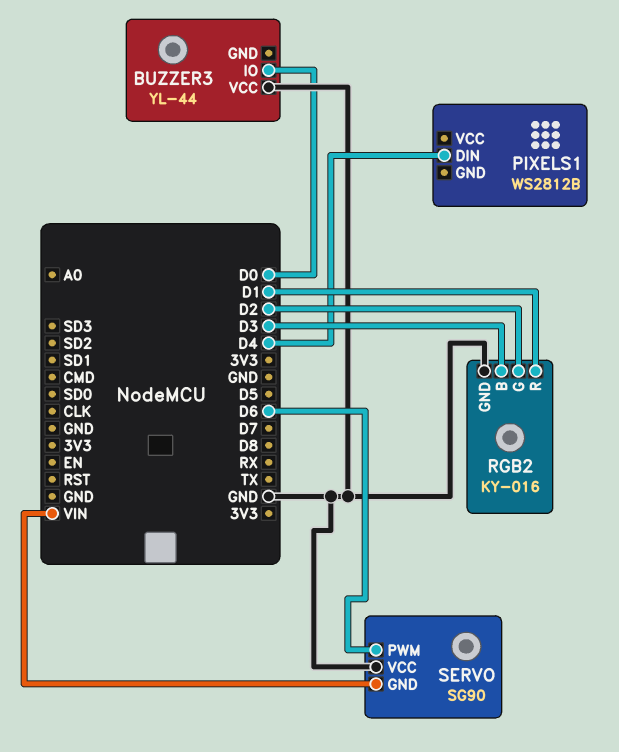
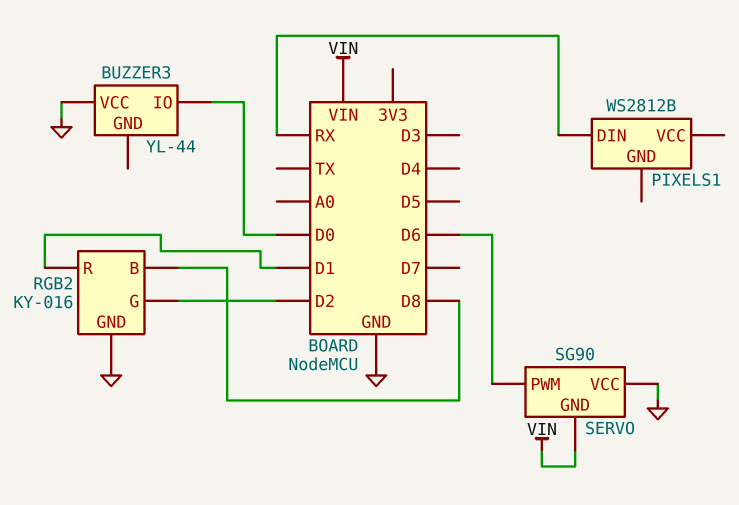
PIXELS1 pin DIN: D4 -> RX
RGB2 pin B: D3 -> D8

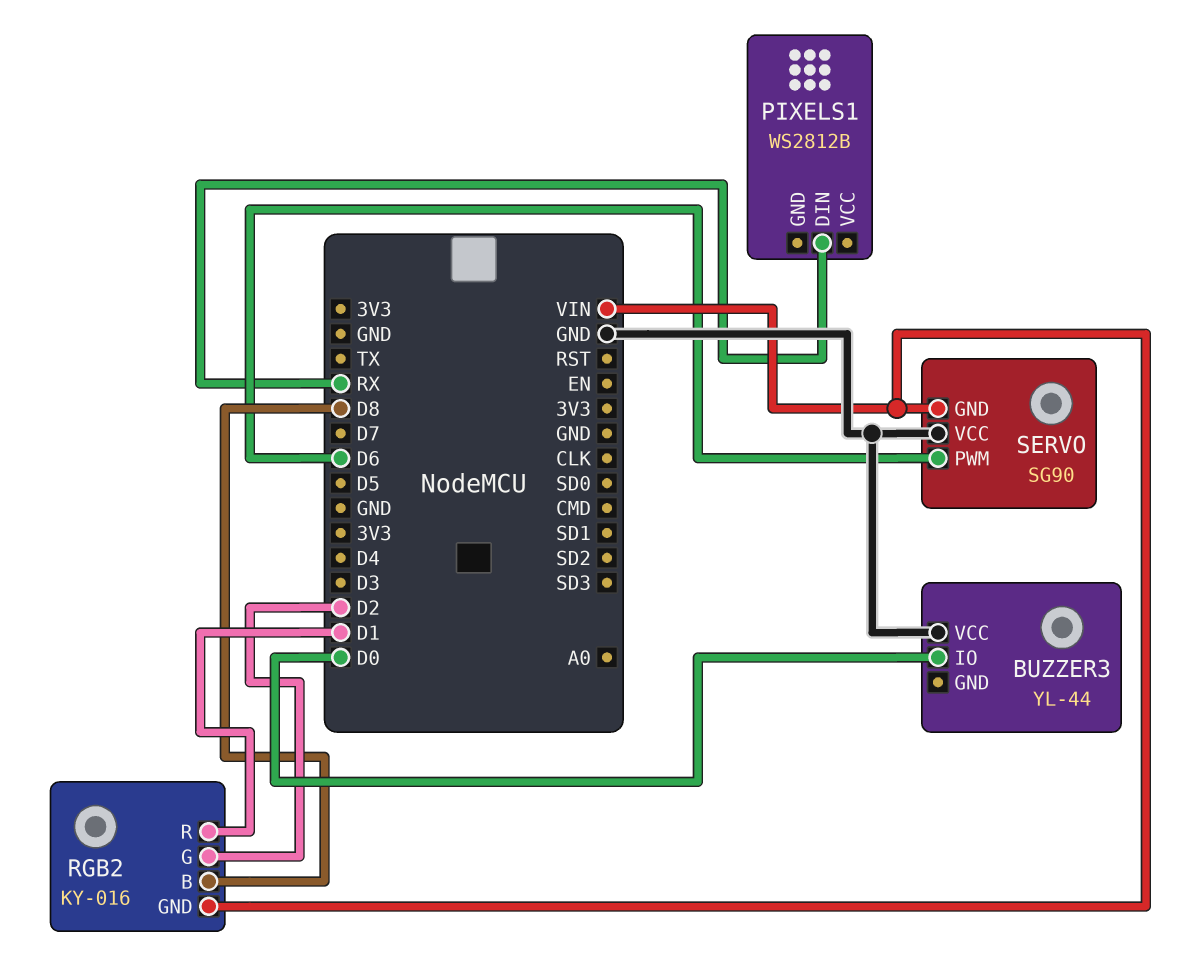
RGB2 pin GND: GND -> VIN

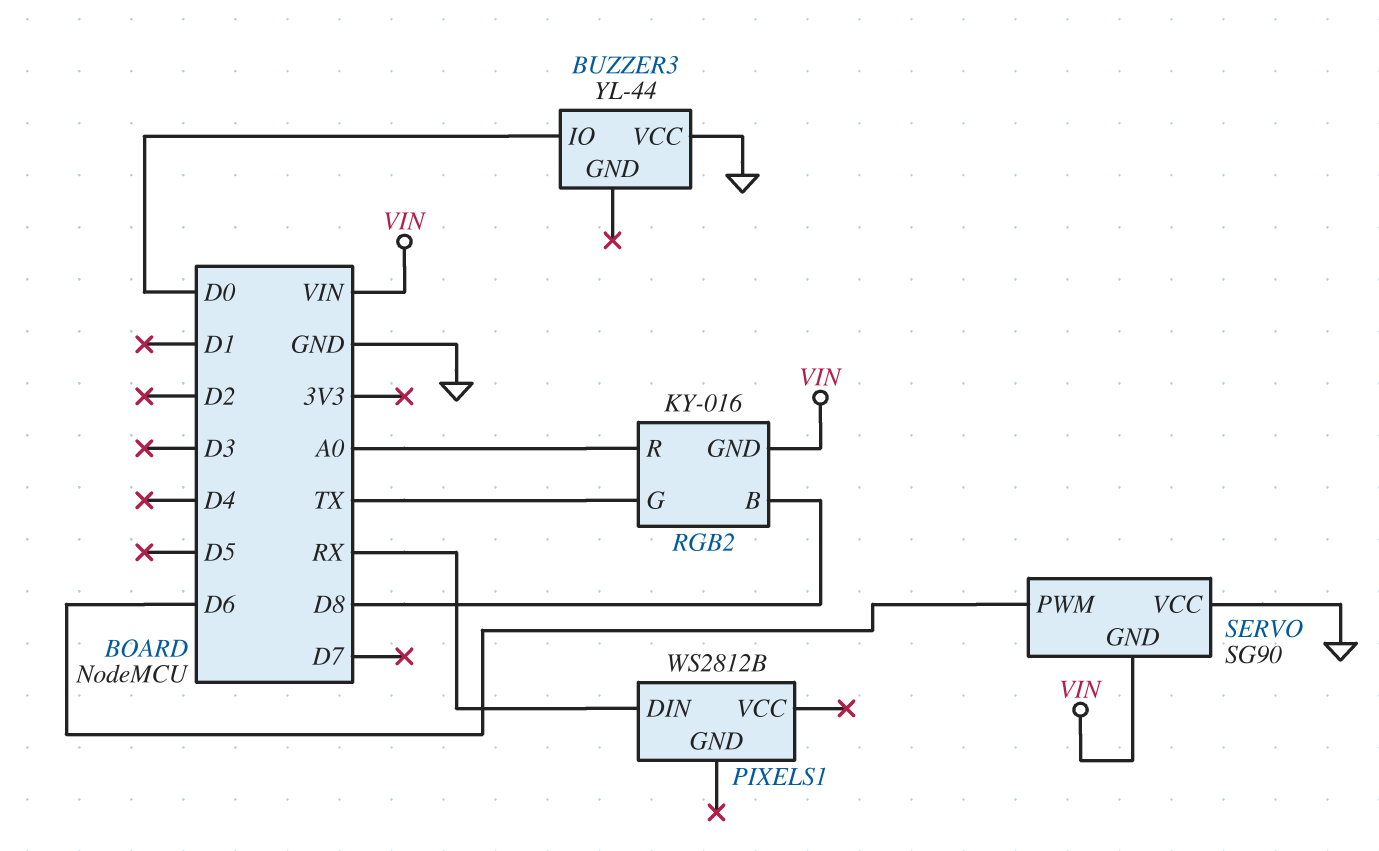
RGB2 pin G: D2 -> TX
RGB2 pin R: D1 -> A0

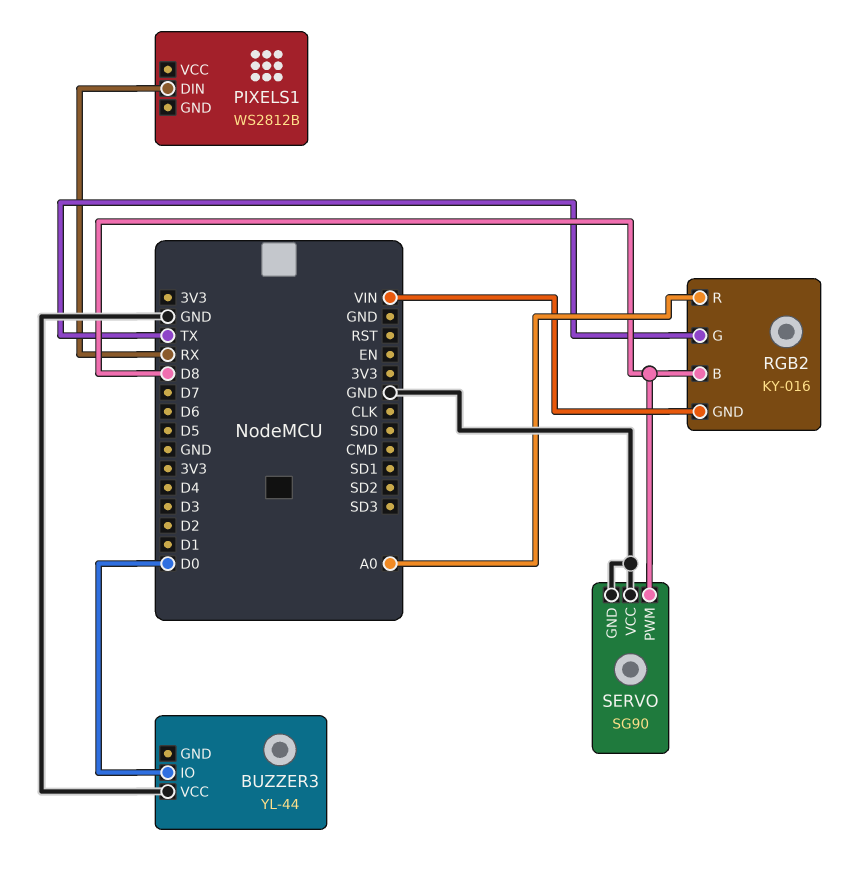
SERVO pin GND: VIN -> GND
SERVO pin PWM: D6 -> D8

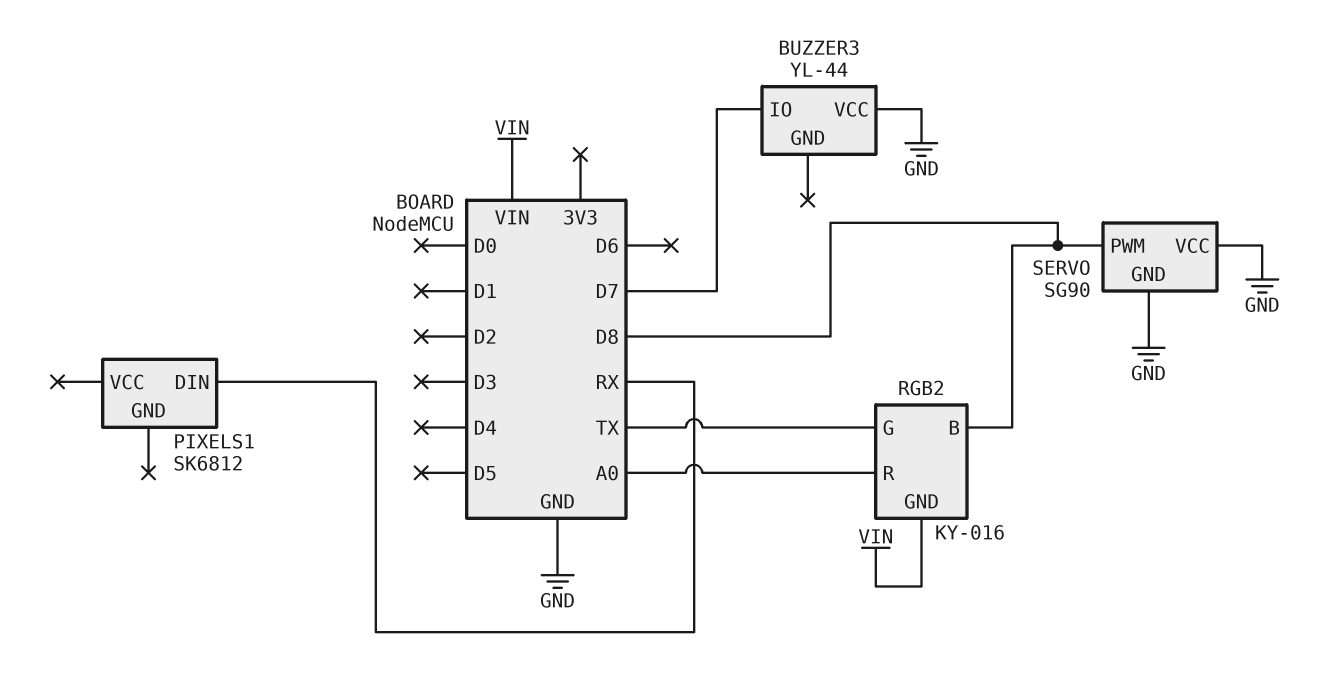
BUZZER3 pin IO: D0 -> D7
PIXELS1: WS2812B -> SK6812

